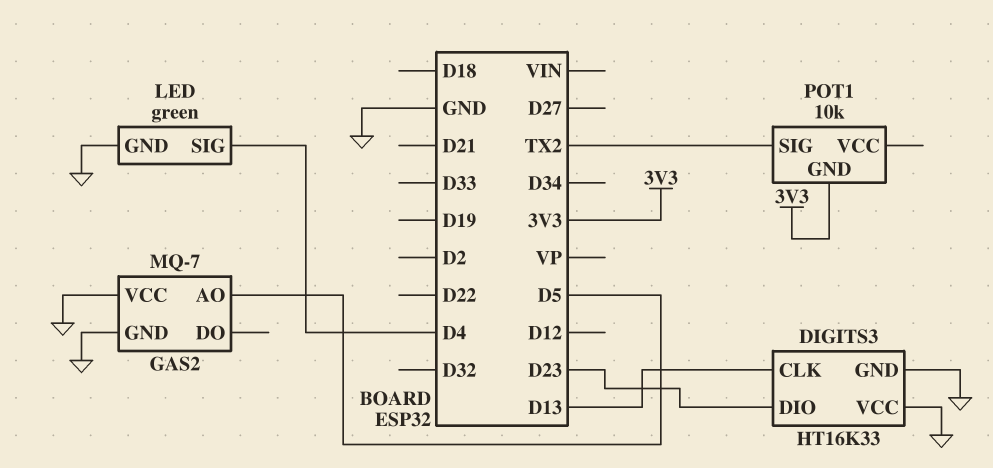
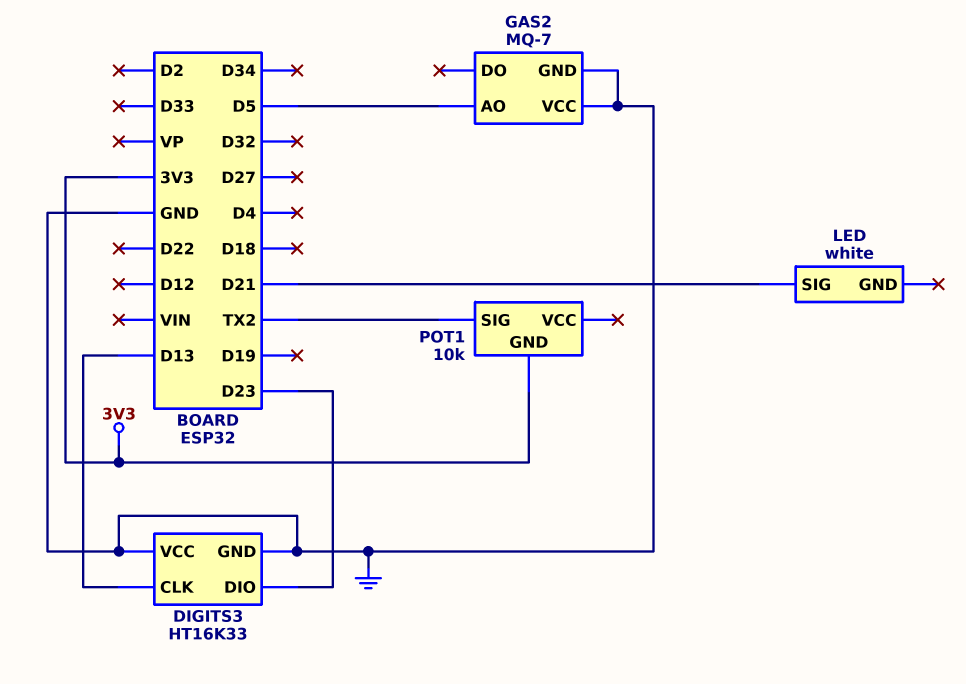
LED: green -> white
LED pin GND: GND -> none
LED pin SIG: D4 -> D21

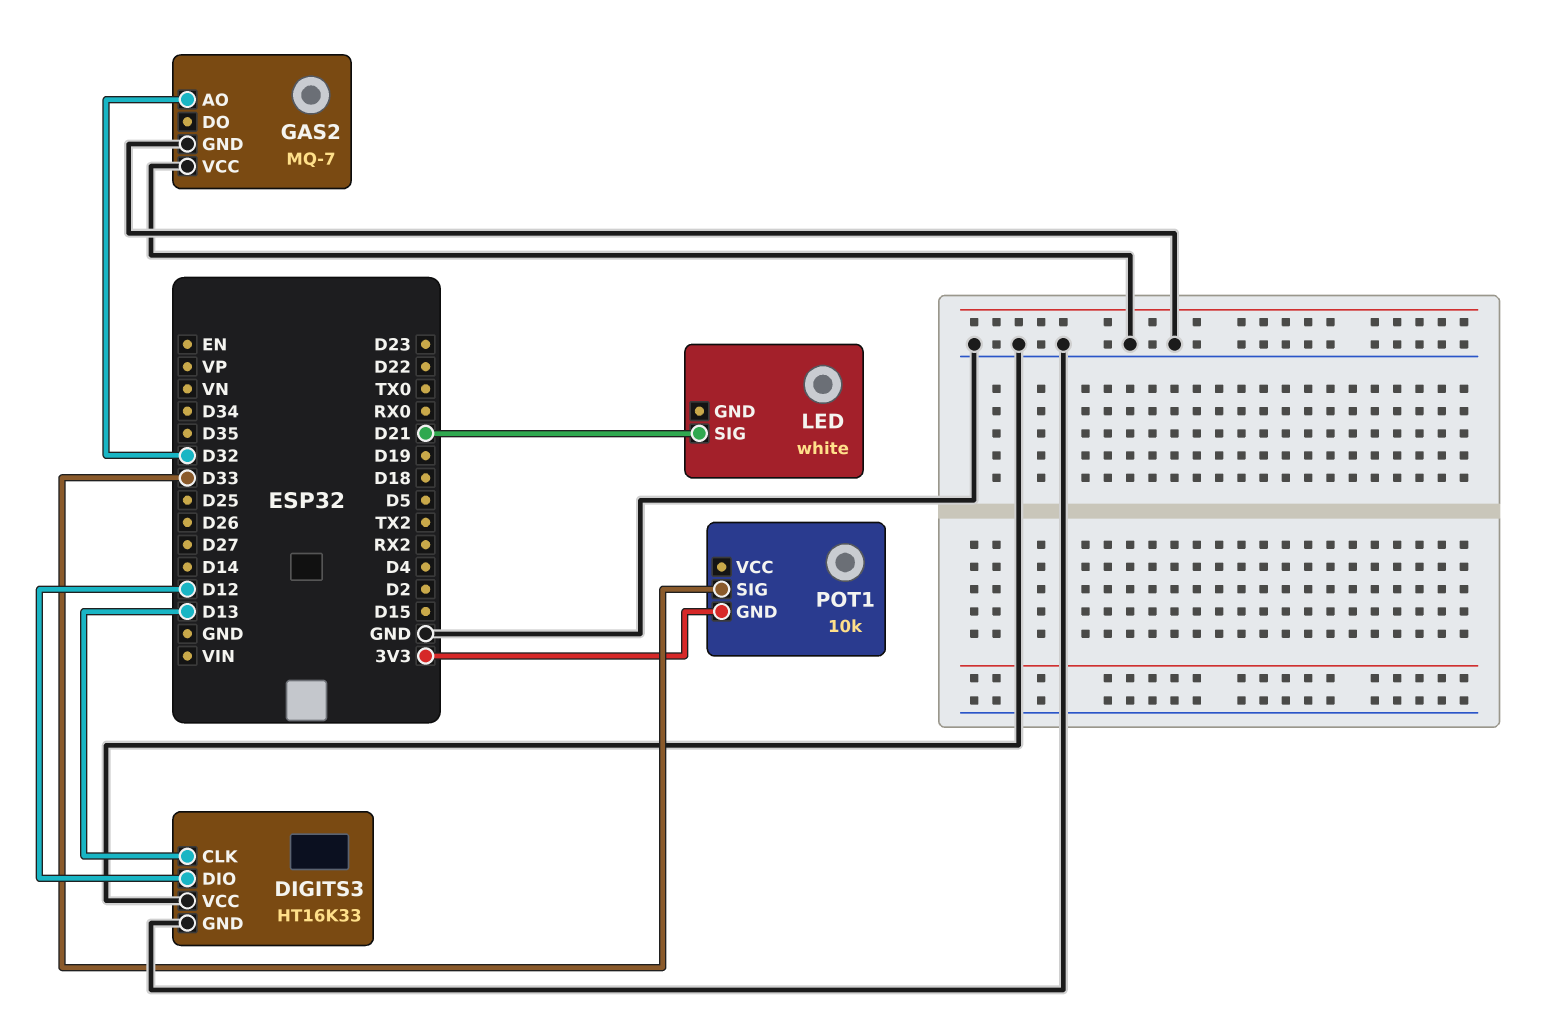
DIGITS3 pin DIO: D23 -> D12
GAS2 pin AO: D5 -> D32
POT1 pin SIG: TX2 -> D33

